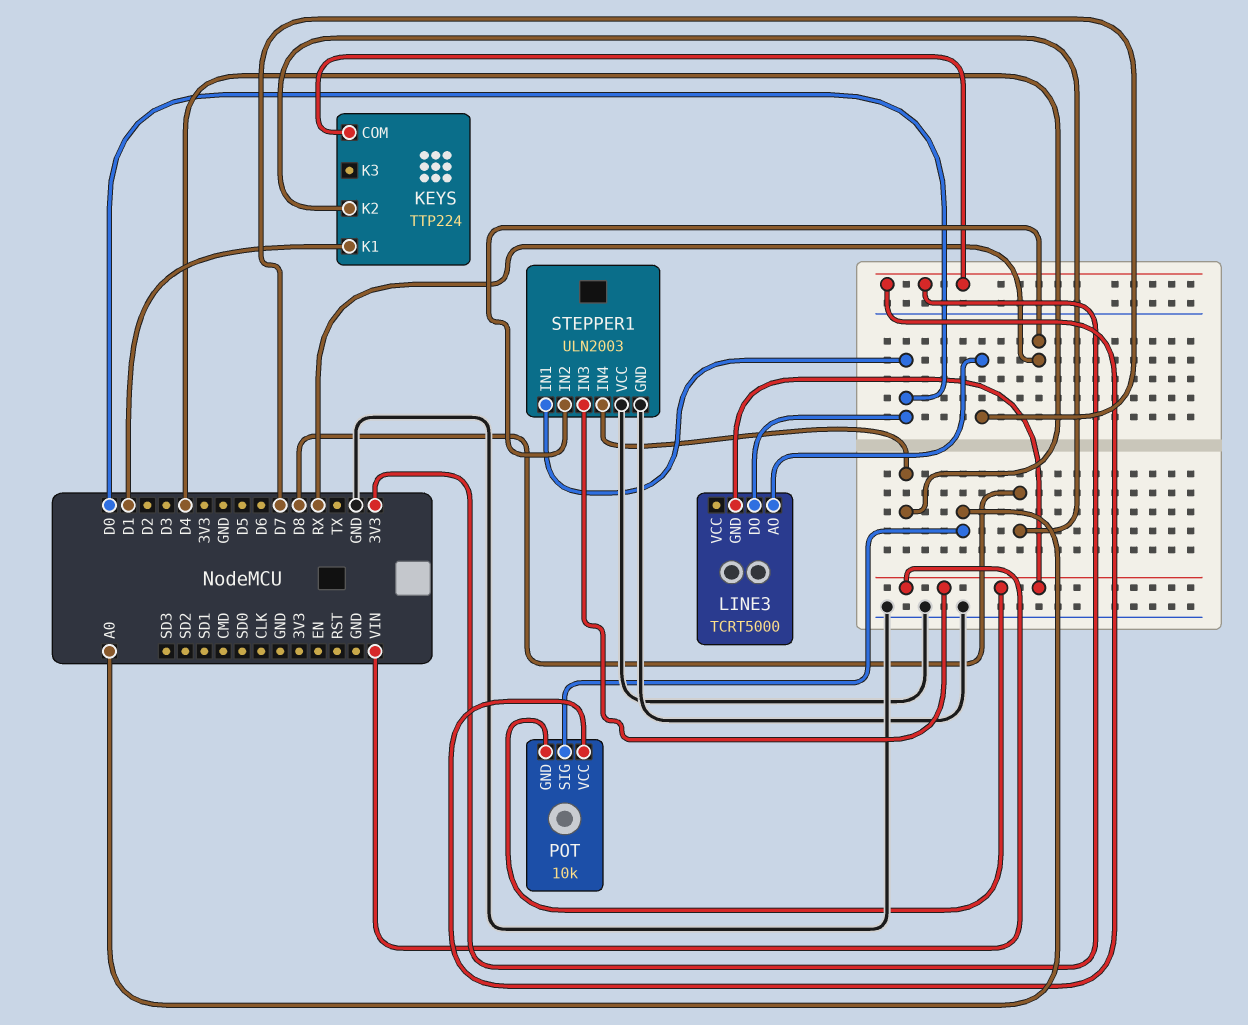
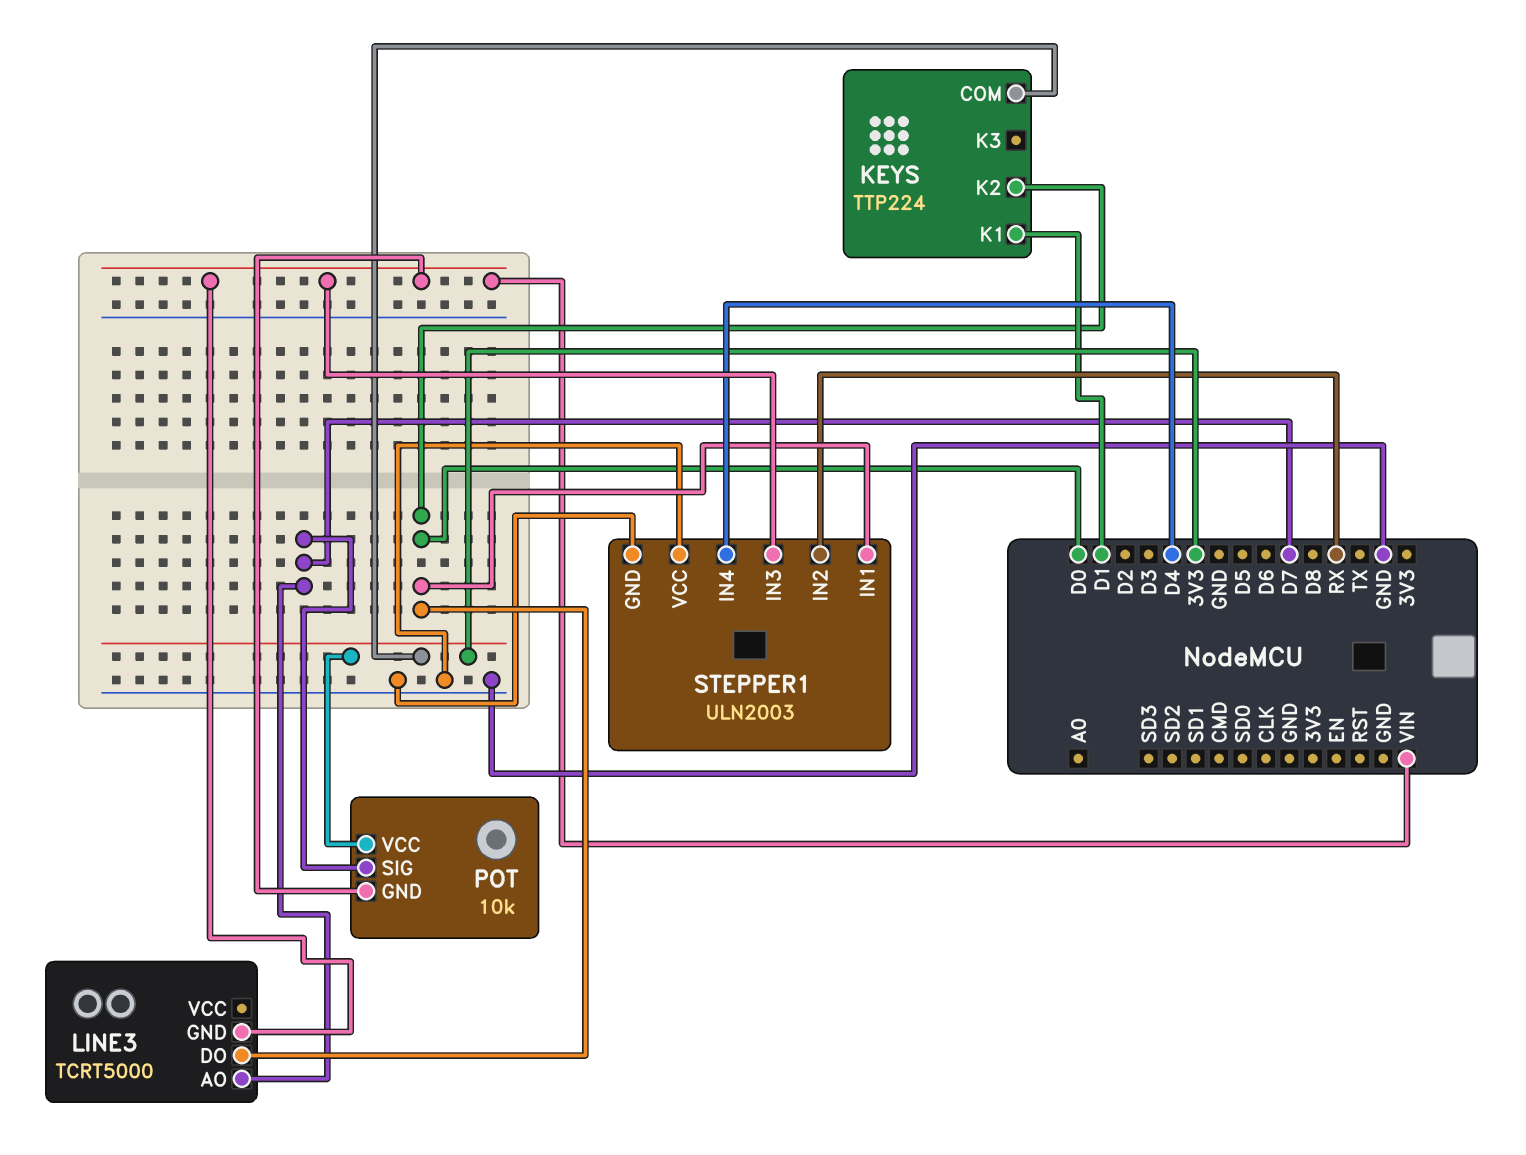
KEYS pin K2: D8 -> D0
POT pin SIG: A0 -> D7

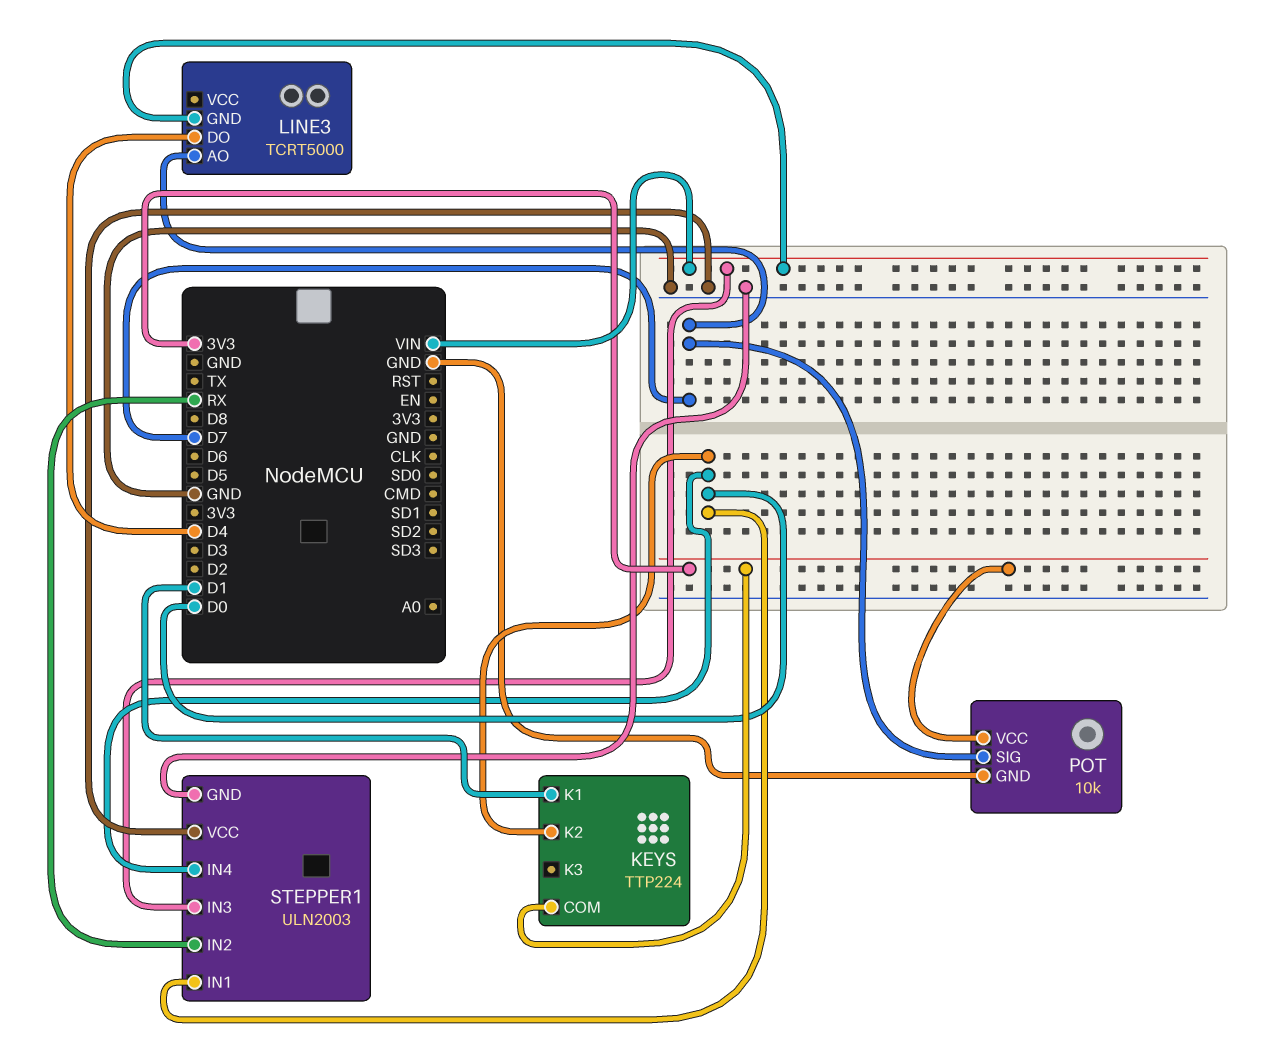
LINE3 pin DO: D0 -> D4
POT pin GND: VIN -> GND
STEPPER1 pin IN4: D4 -> D0

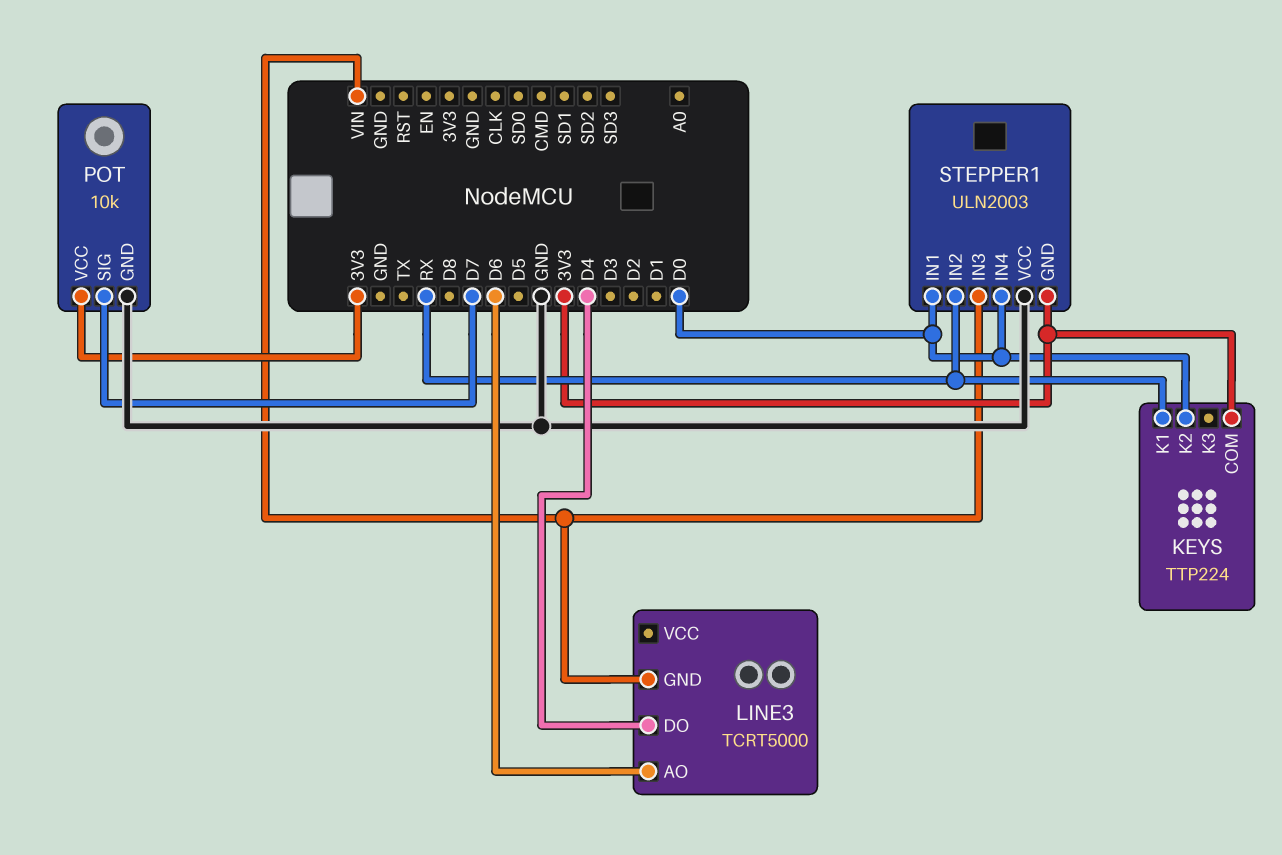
KEYS pin K1: D1 -> RX
LINE3 pin AO: D7 -> D6
STEPPER1 pin GND: GND -> 3V3

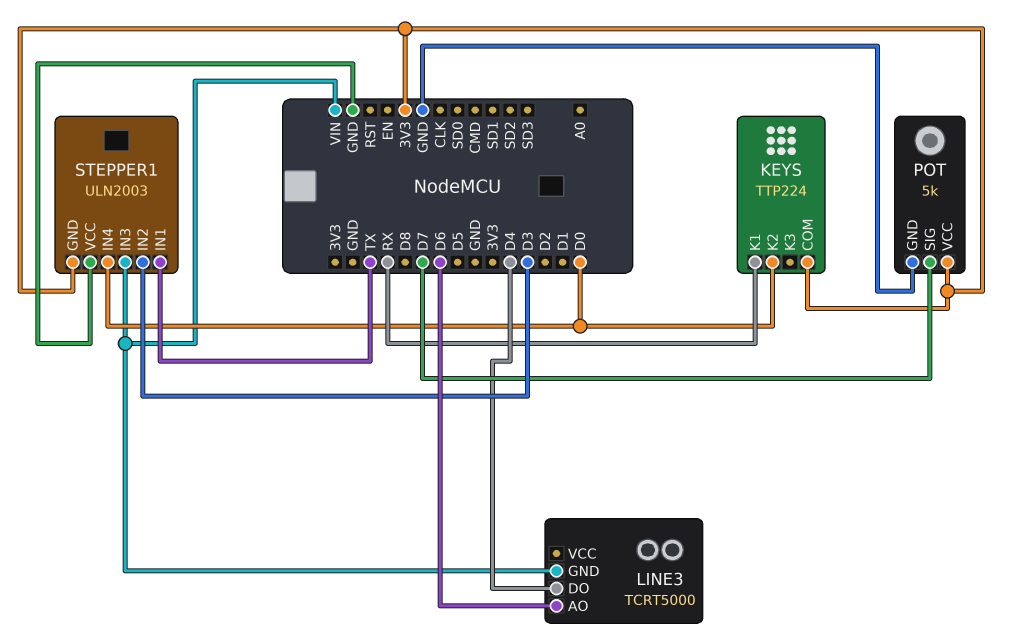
POT: 10k -> 5k
STEPPER1 pin IN1: D0 -> TX
STEPPER1 pin IN2: RX -> D3

